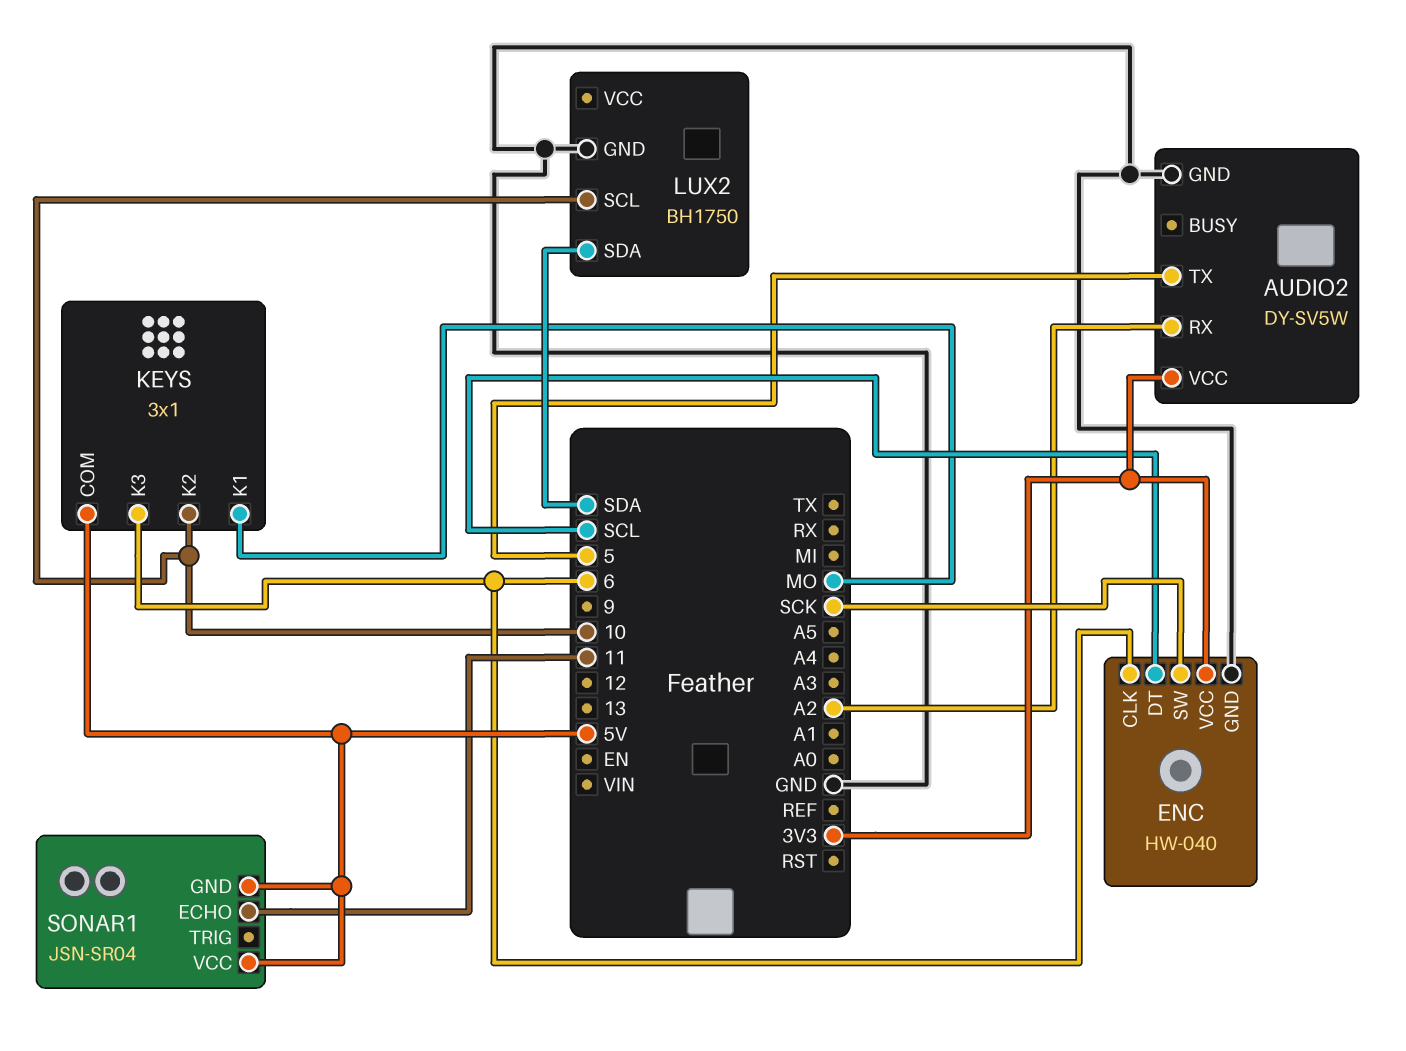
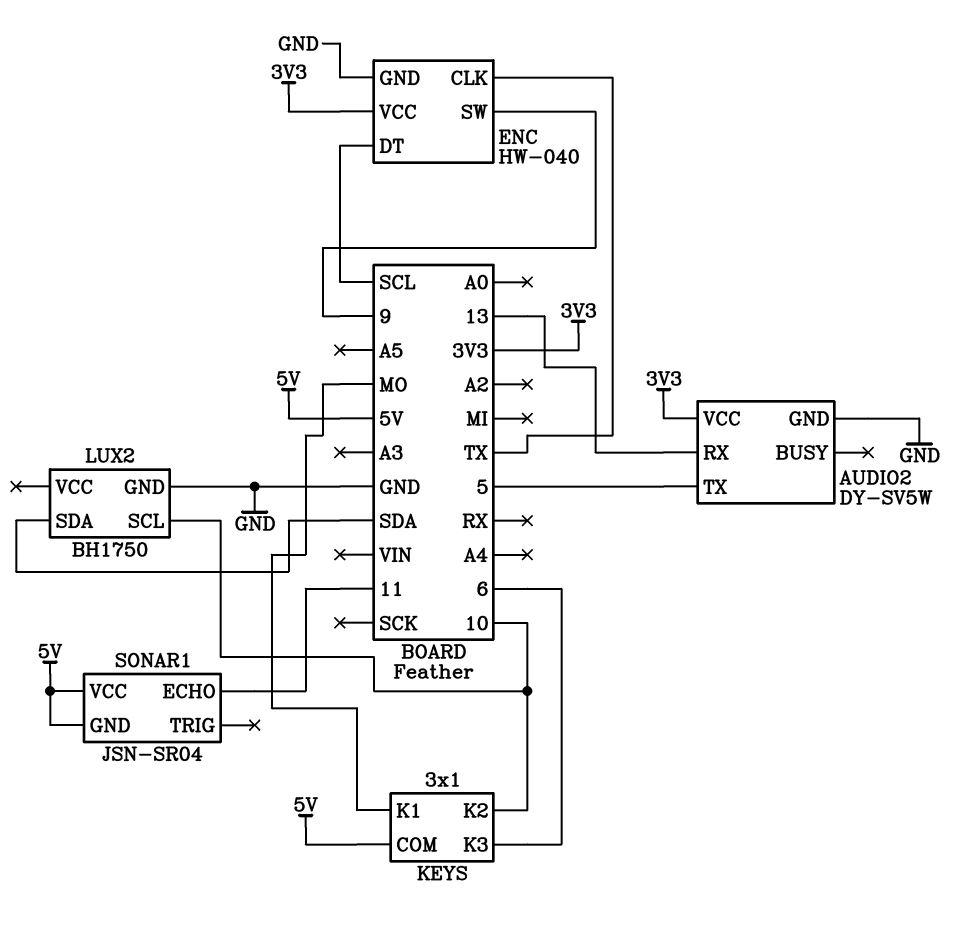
AUDIO2 pin RX: A2 -> 13
ENC pin CLK: 6 -> TX
ENC pin SW: SCK -> 9

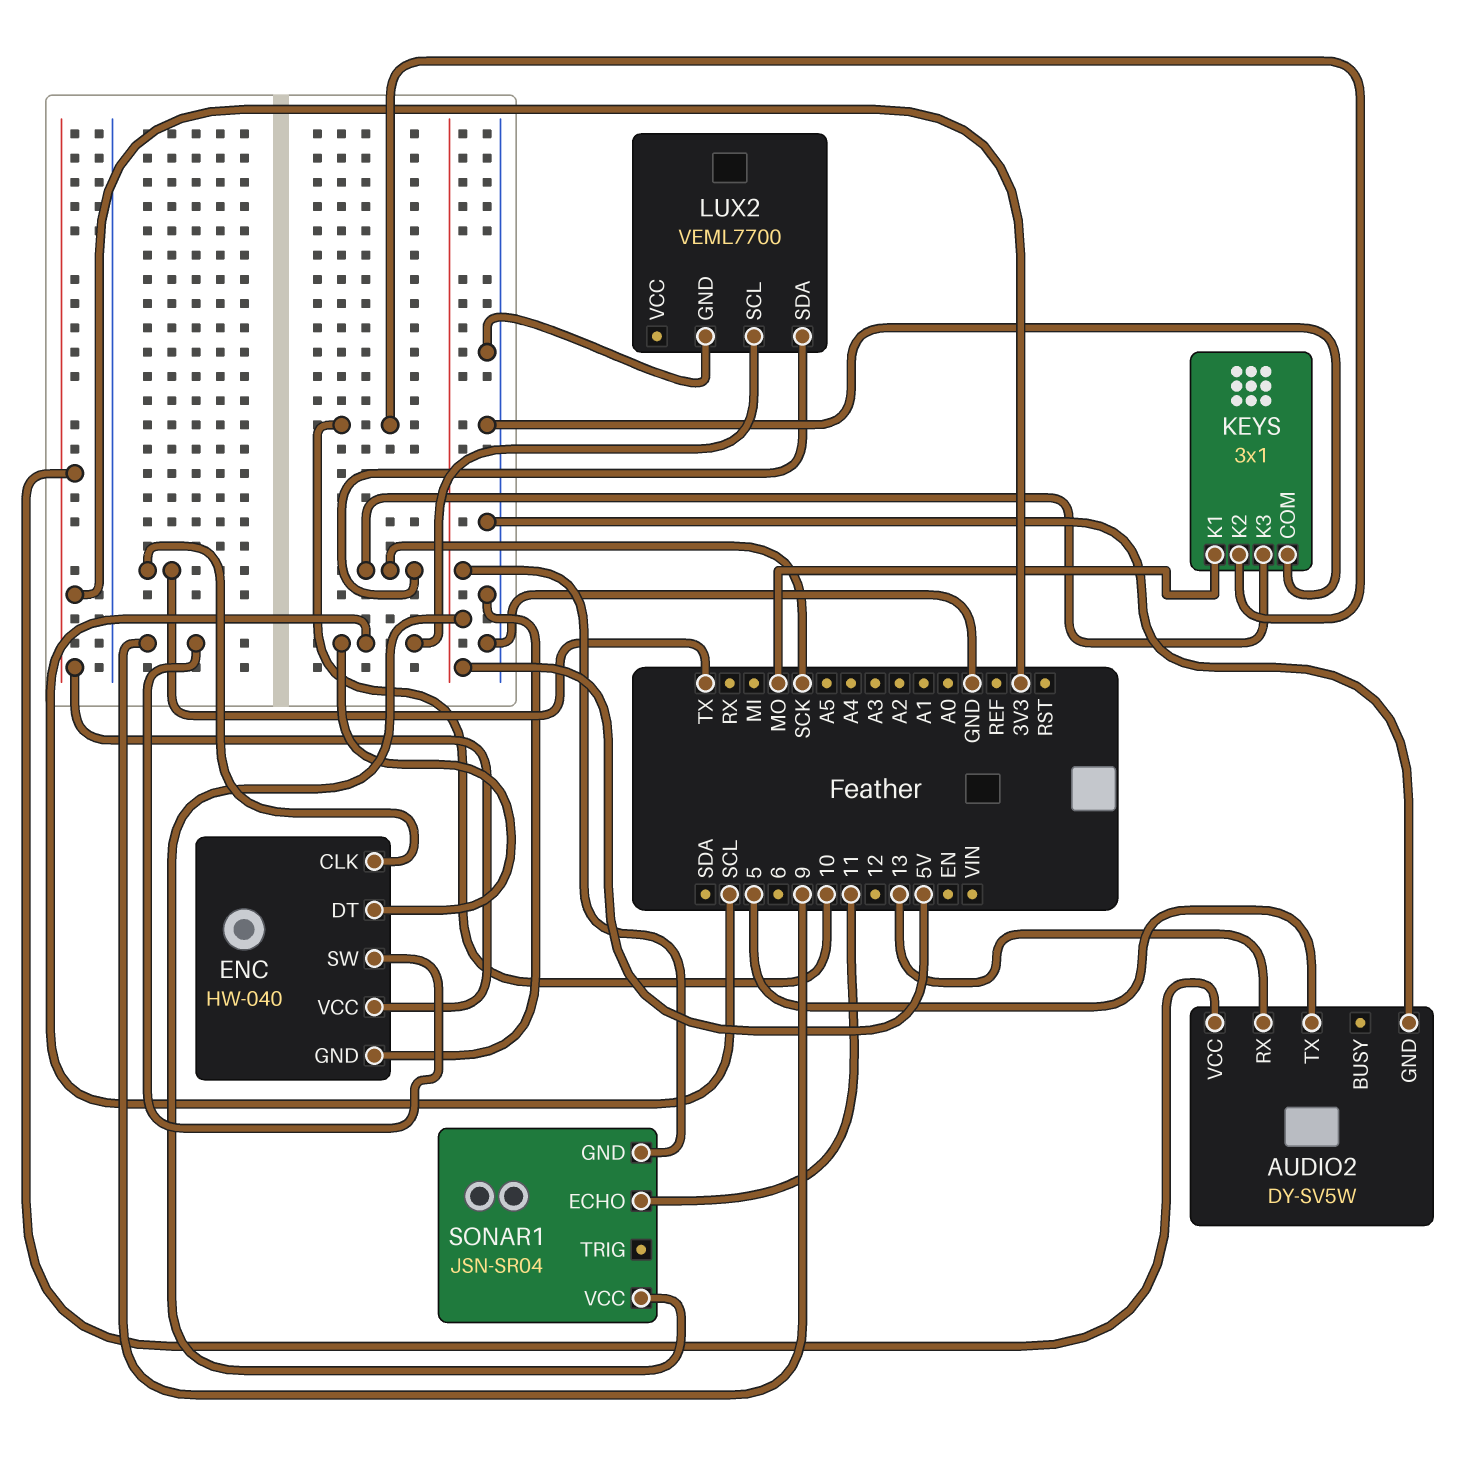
KEYS pin COM: 5V -> GND
KEYS pin K3: 6 -> SCK
LUX2: BH1750 -> VEML7700
LUX2 pin SCL: 10 -> SCL
LUX2 pin SDA: SDA -> SCK

